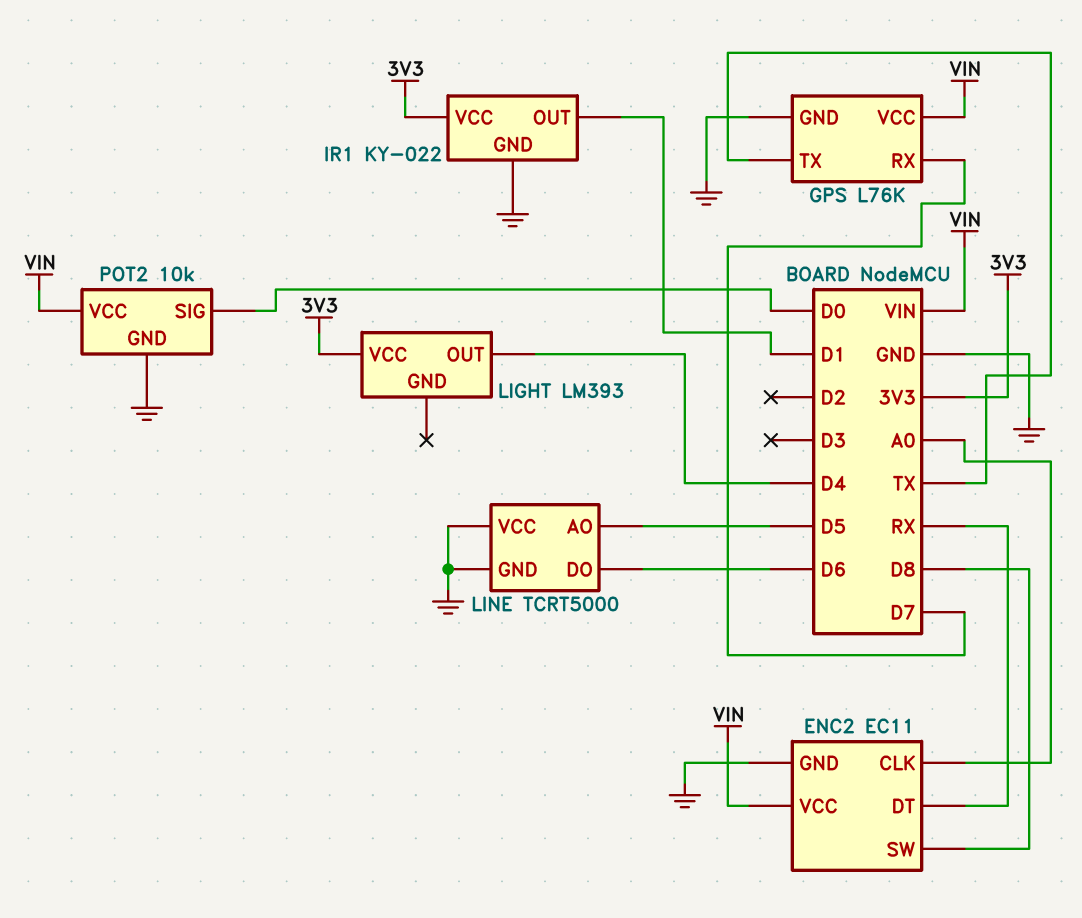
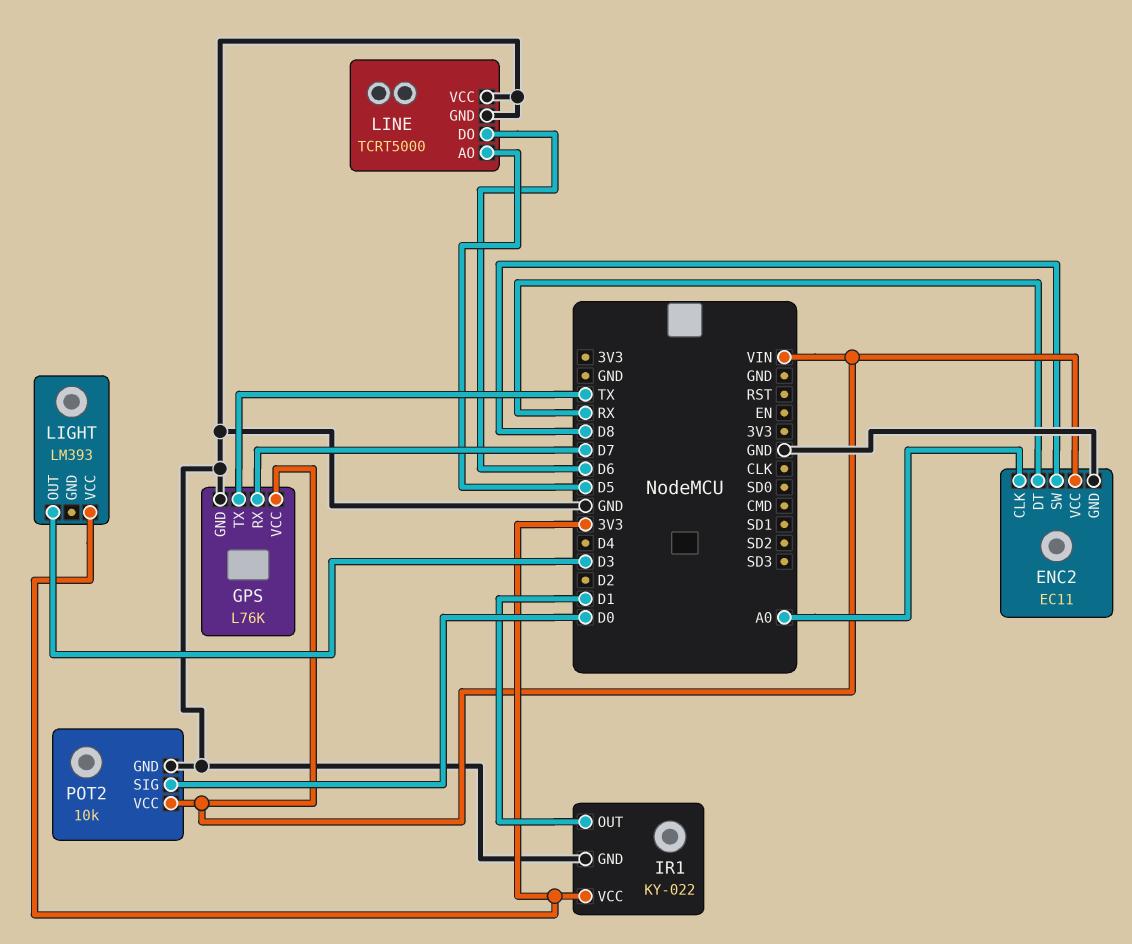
LIGHT pin OUT: D4 -> D3

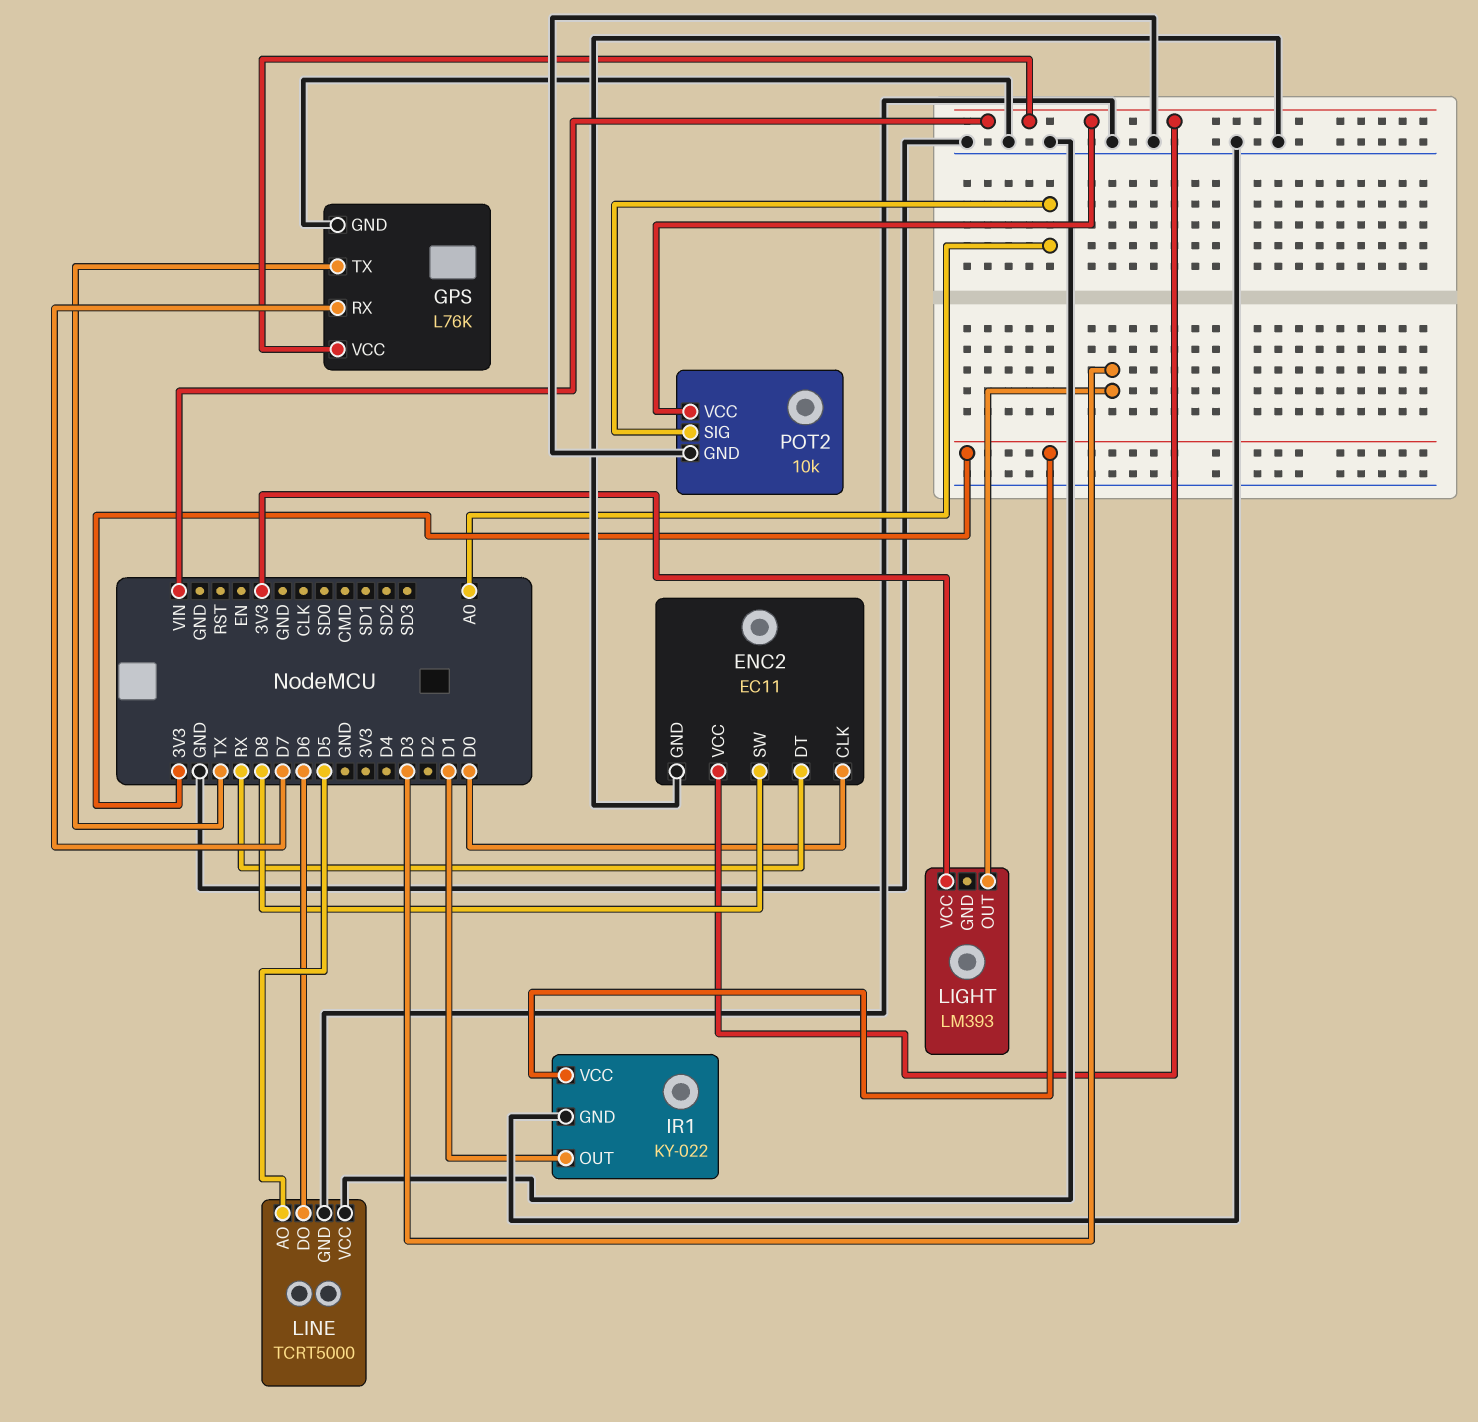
ENC2 pin CLK: A0 -> D0
POT2 pin SIG: D0 -> A0

